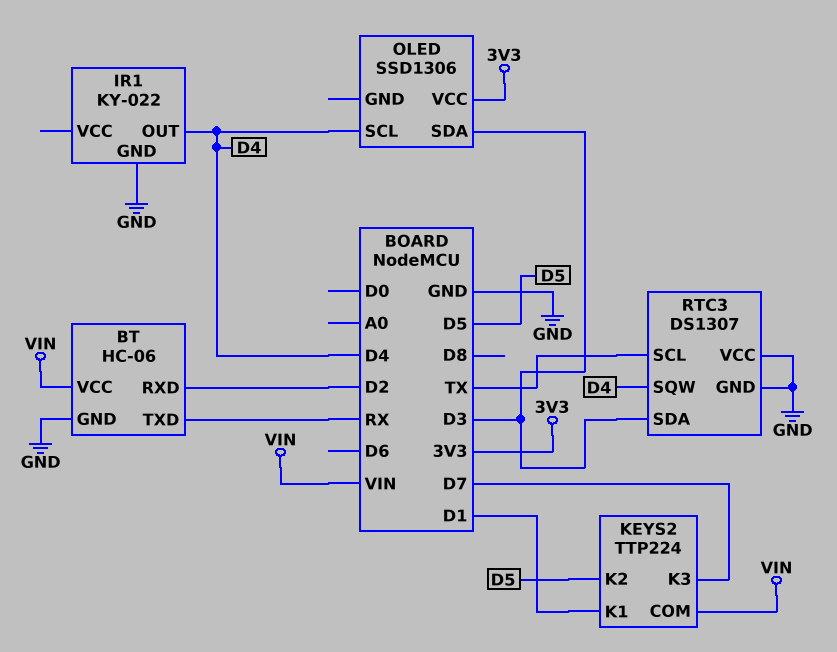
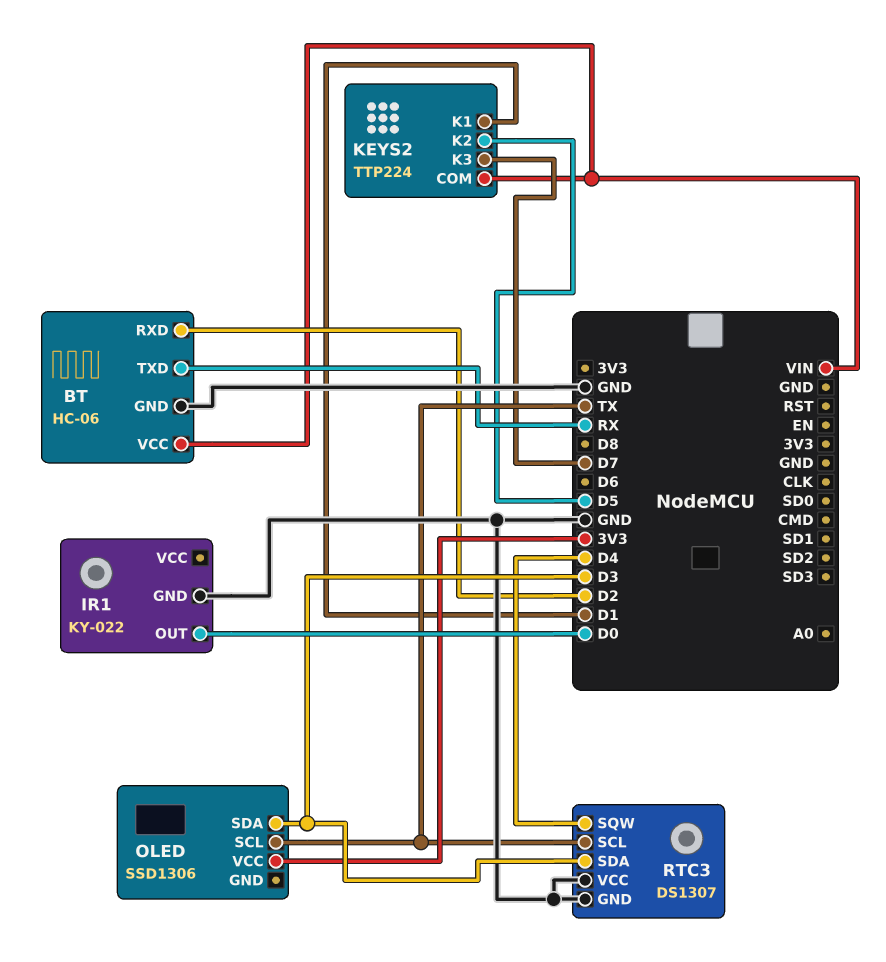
IR1 pin OUT: D4 -> D0
OLED pin SCL: D4 -> TX

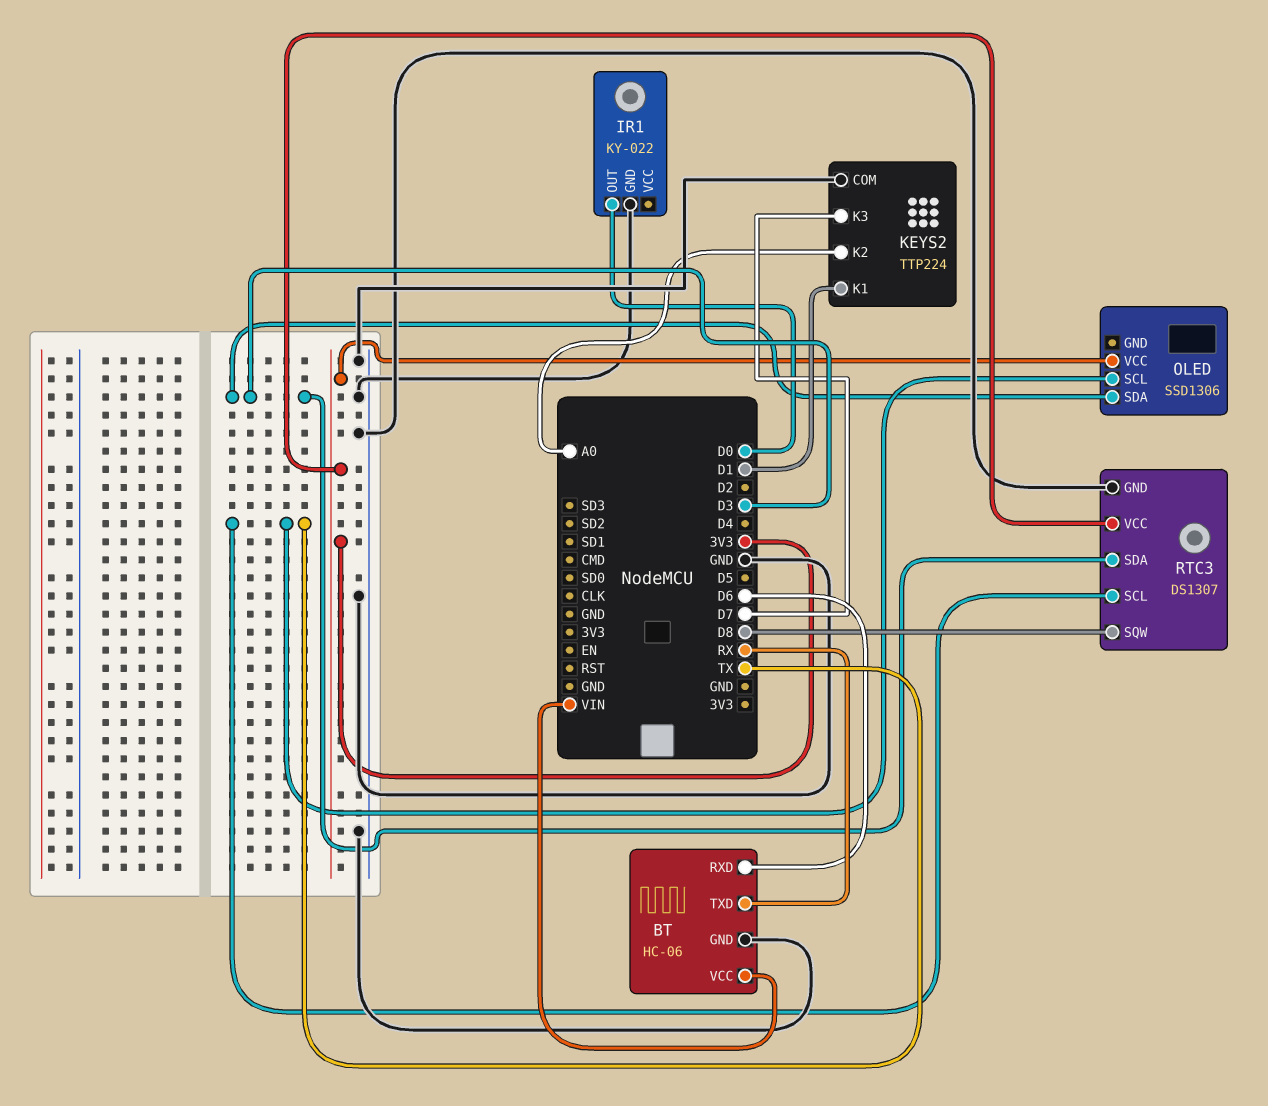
BT pin RXD: D2 -> D6
KEYS2 pin COM: VIN -> GND
KEYS2 pin K2: D5 -> A0
RTC3 pin SQW: D4 -> D8
RTC3 pin VCC: GND -> 3V3

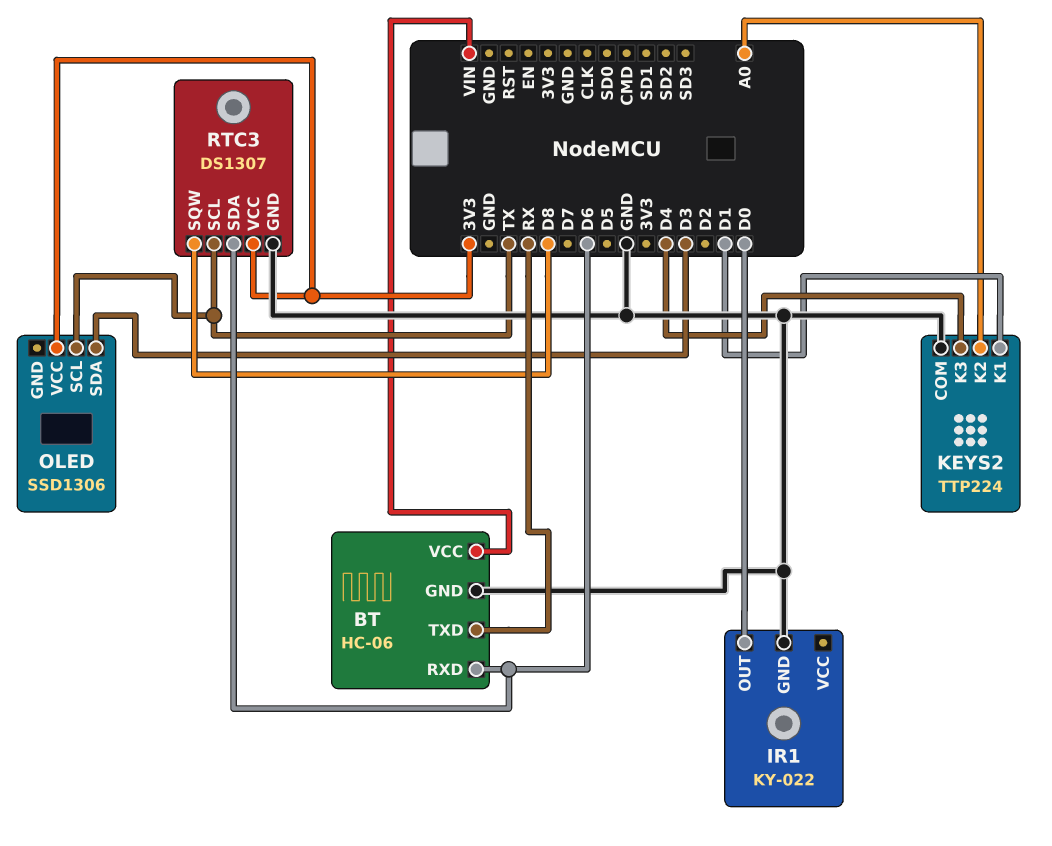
KEYS2 pin K3: D7 -> D4
RTC3 pin SDA: D3 -> D6

